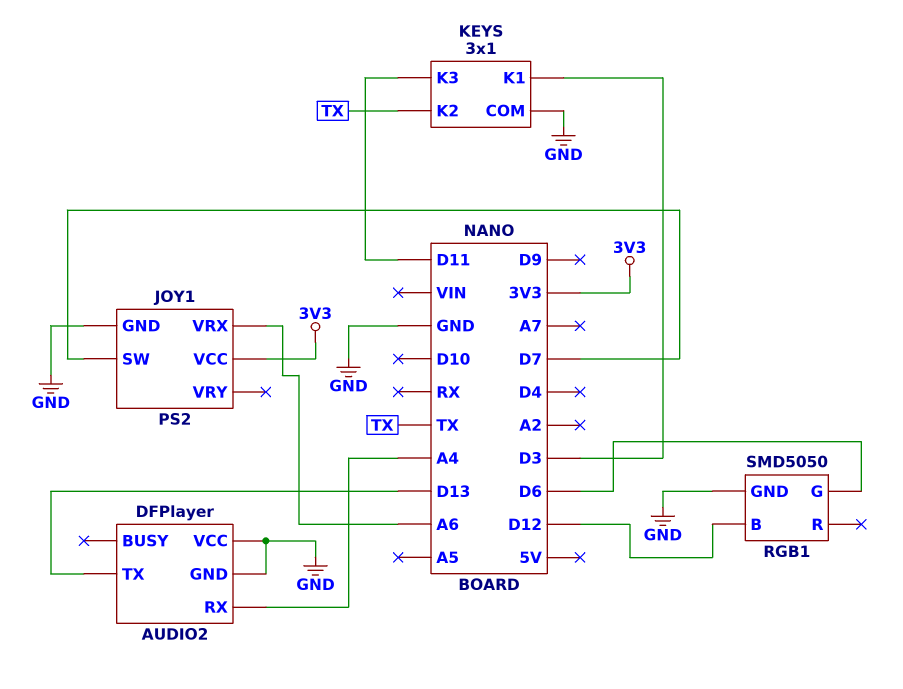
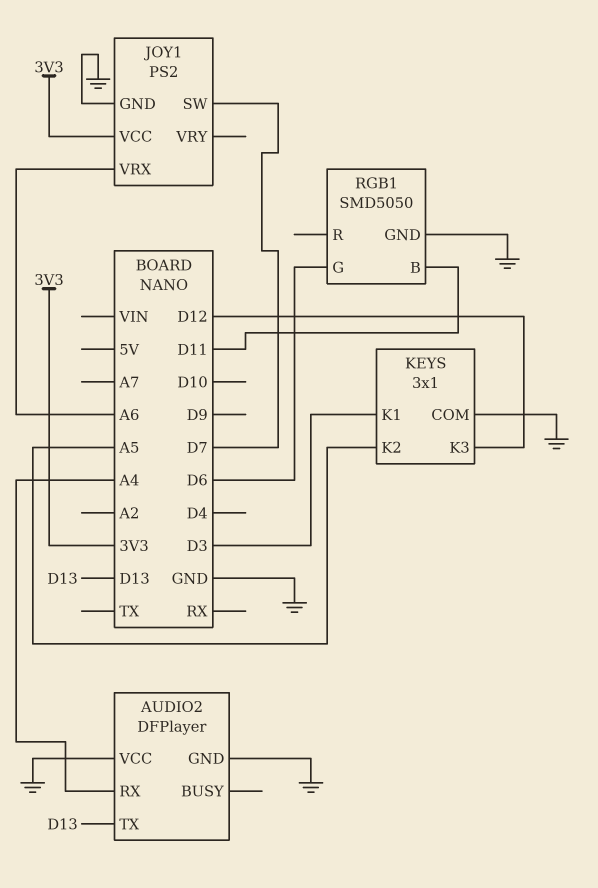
KEYS pin K2: TX -> A5
KEYS pin K3: D11 -> D12
RGB1 pin B: D12 -> D11

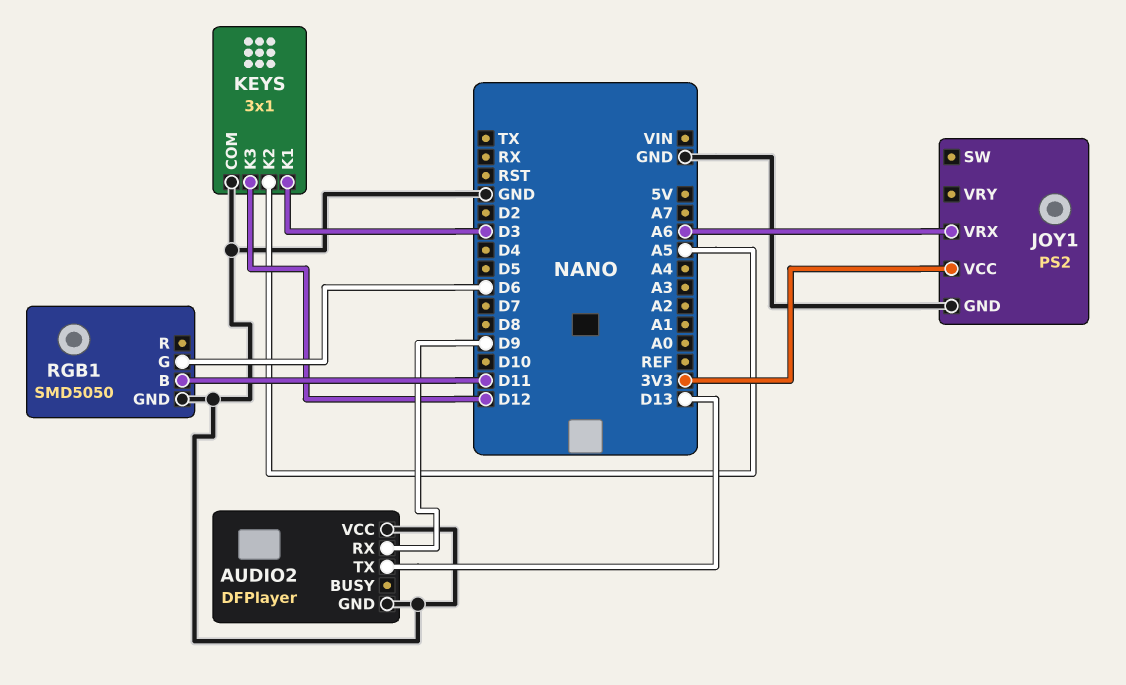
AUDIO2 pin RX: A4 -> D9
JOY1 pin SW: D7 -> none

